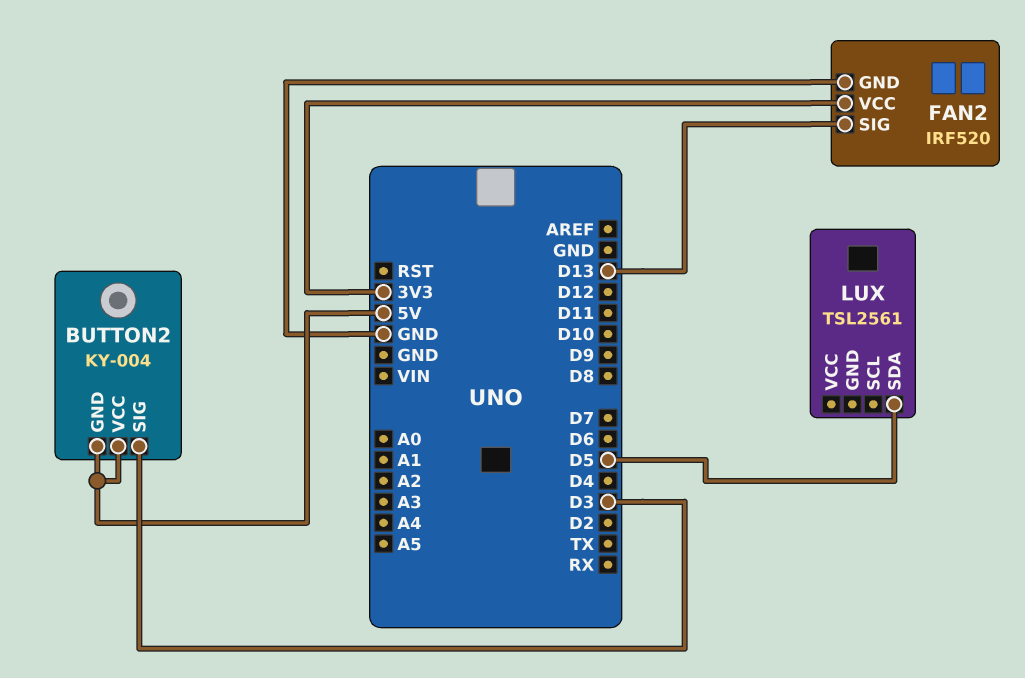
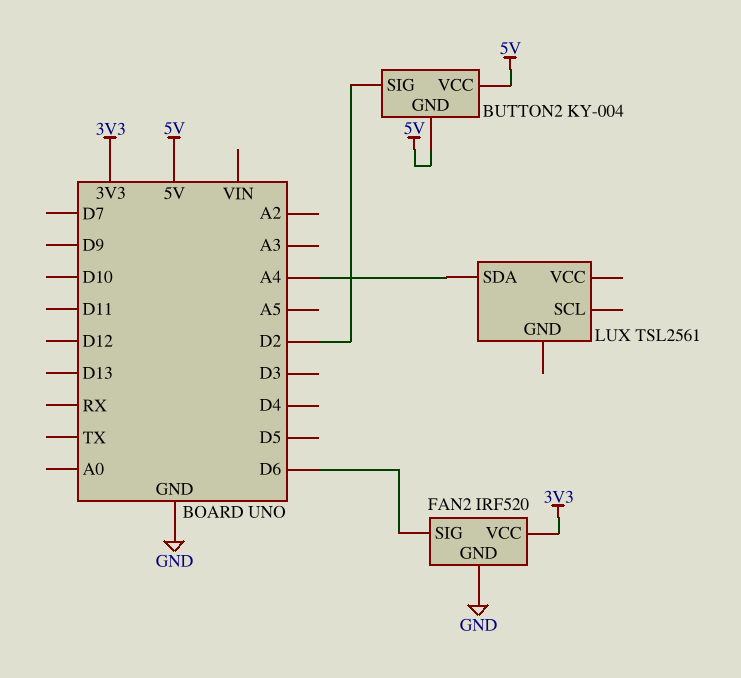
BUTTON2 pin SIG: D3 -> D2
FAN2 pin SIG: D13 -> D6
LUX pin SDA: D5 -> A4

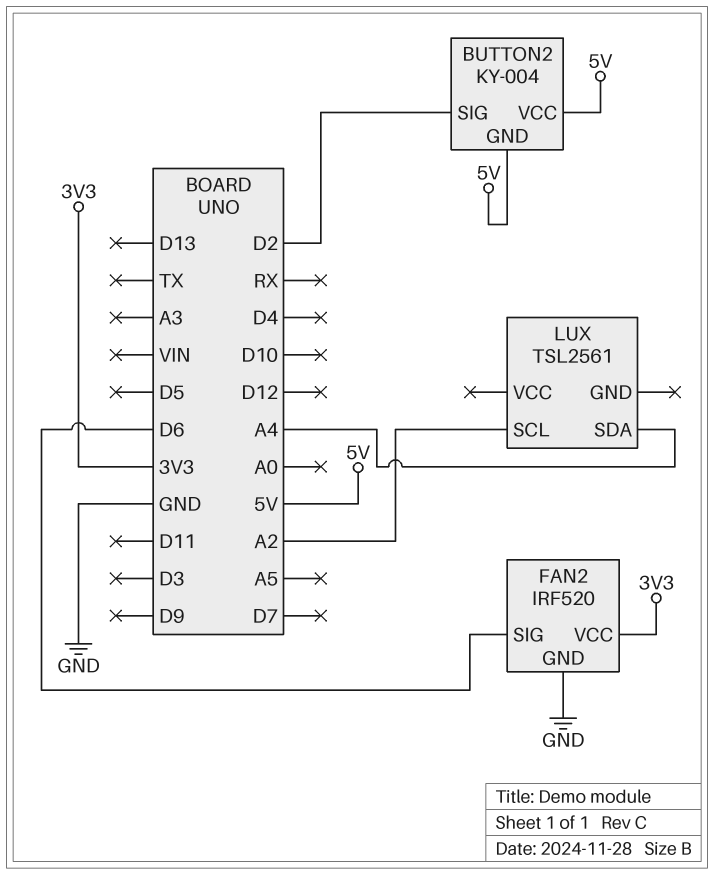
LUX pin SCL: none -> A2

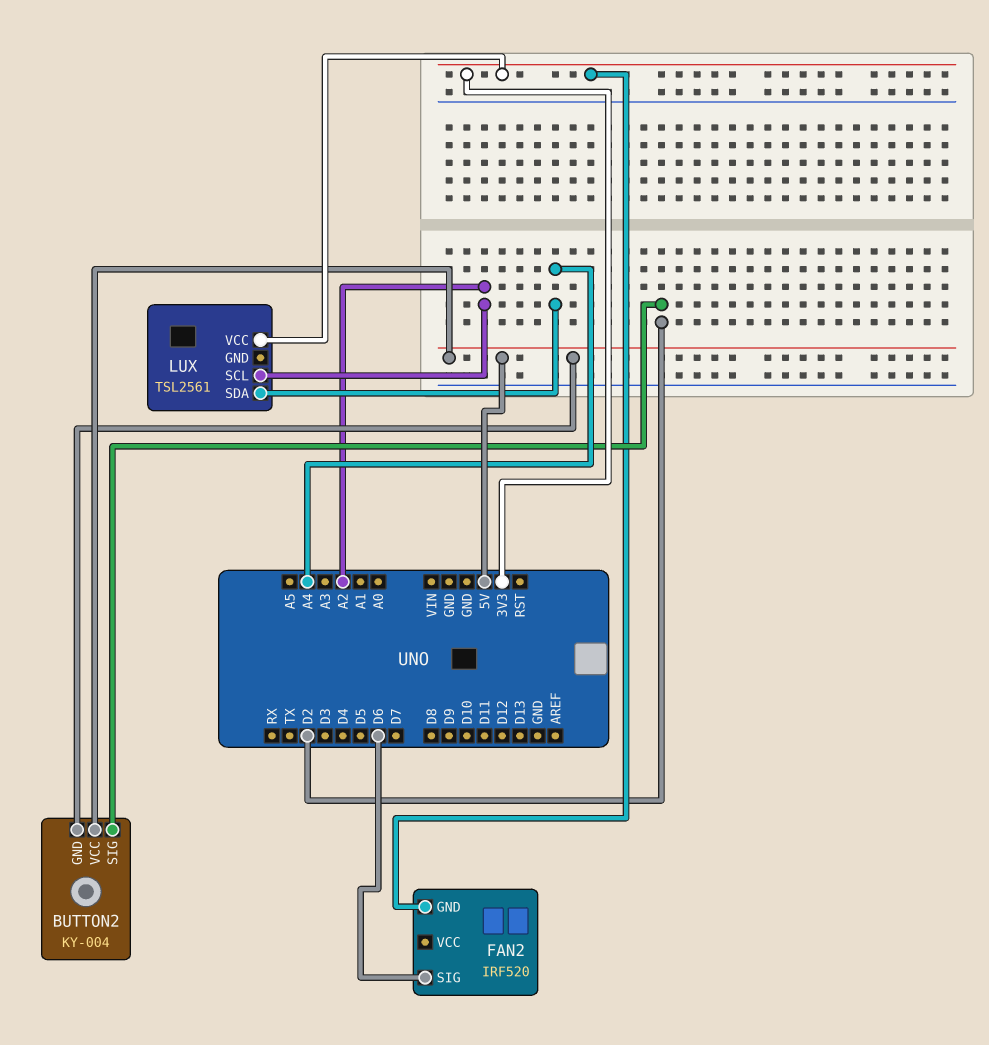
FAN2 pin GND: GND -> 3V3
FAN2 pin VCC: 3V3 -> none
LUX pin VCC: none -> 3V3

